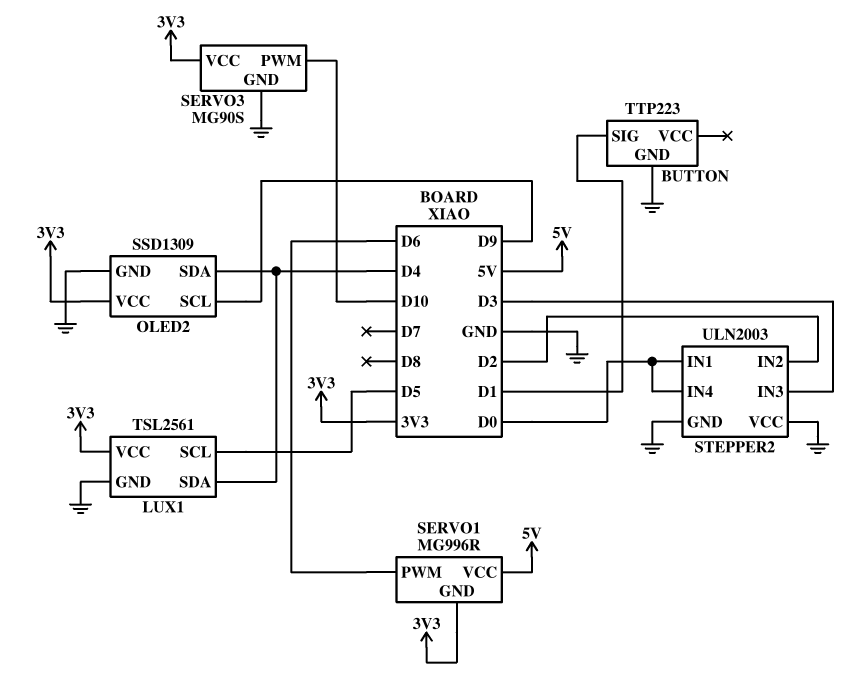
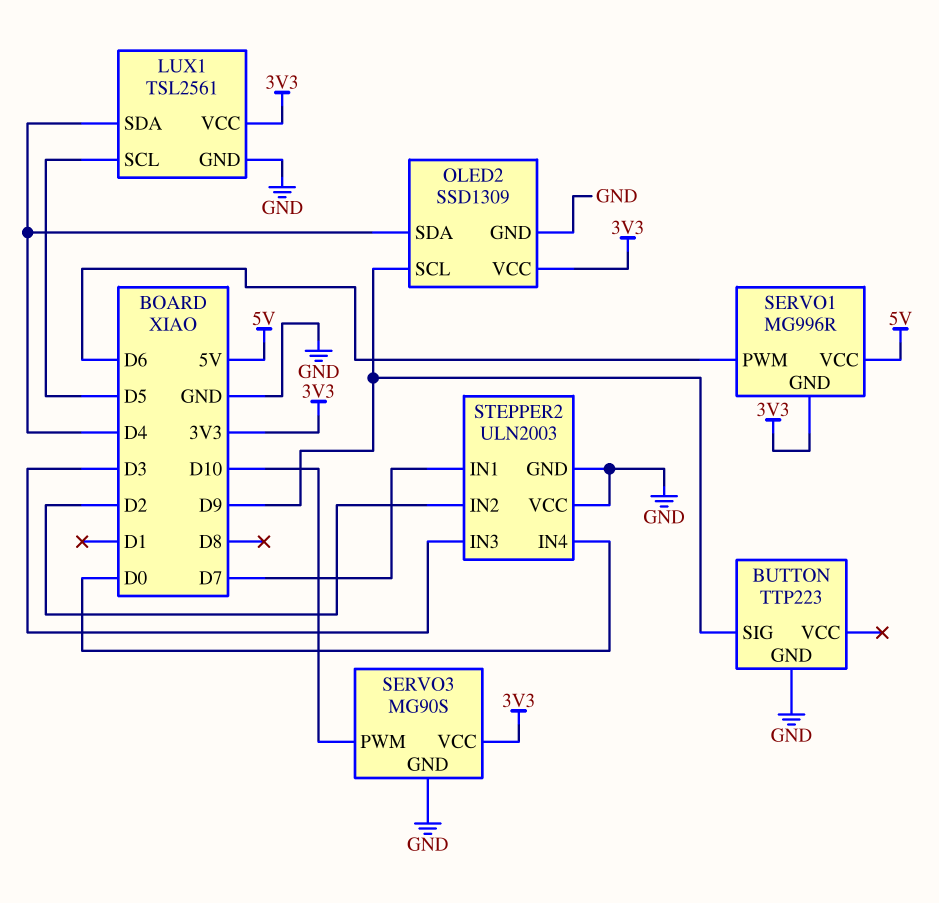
BUTTON pin SIG: D1 -> D9
STEPPER2 pin IN1: D0 -> D7

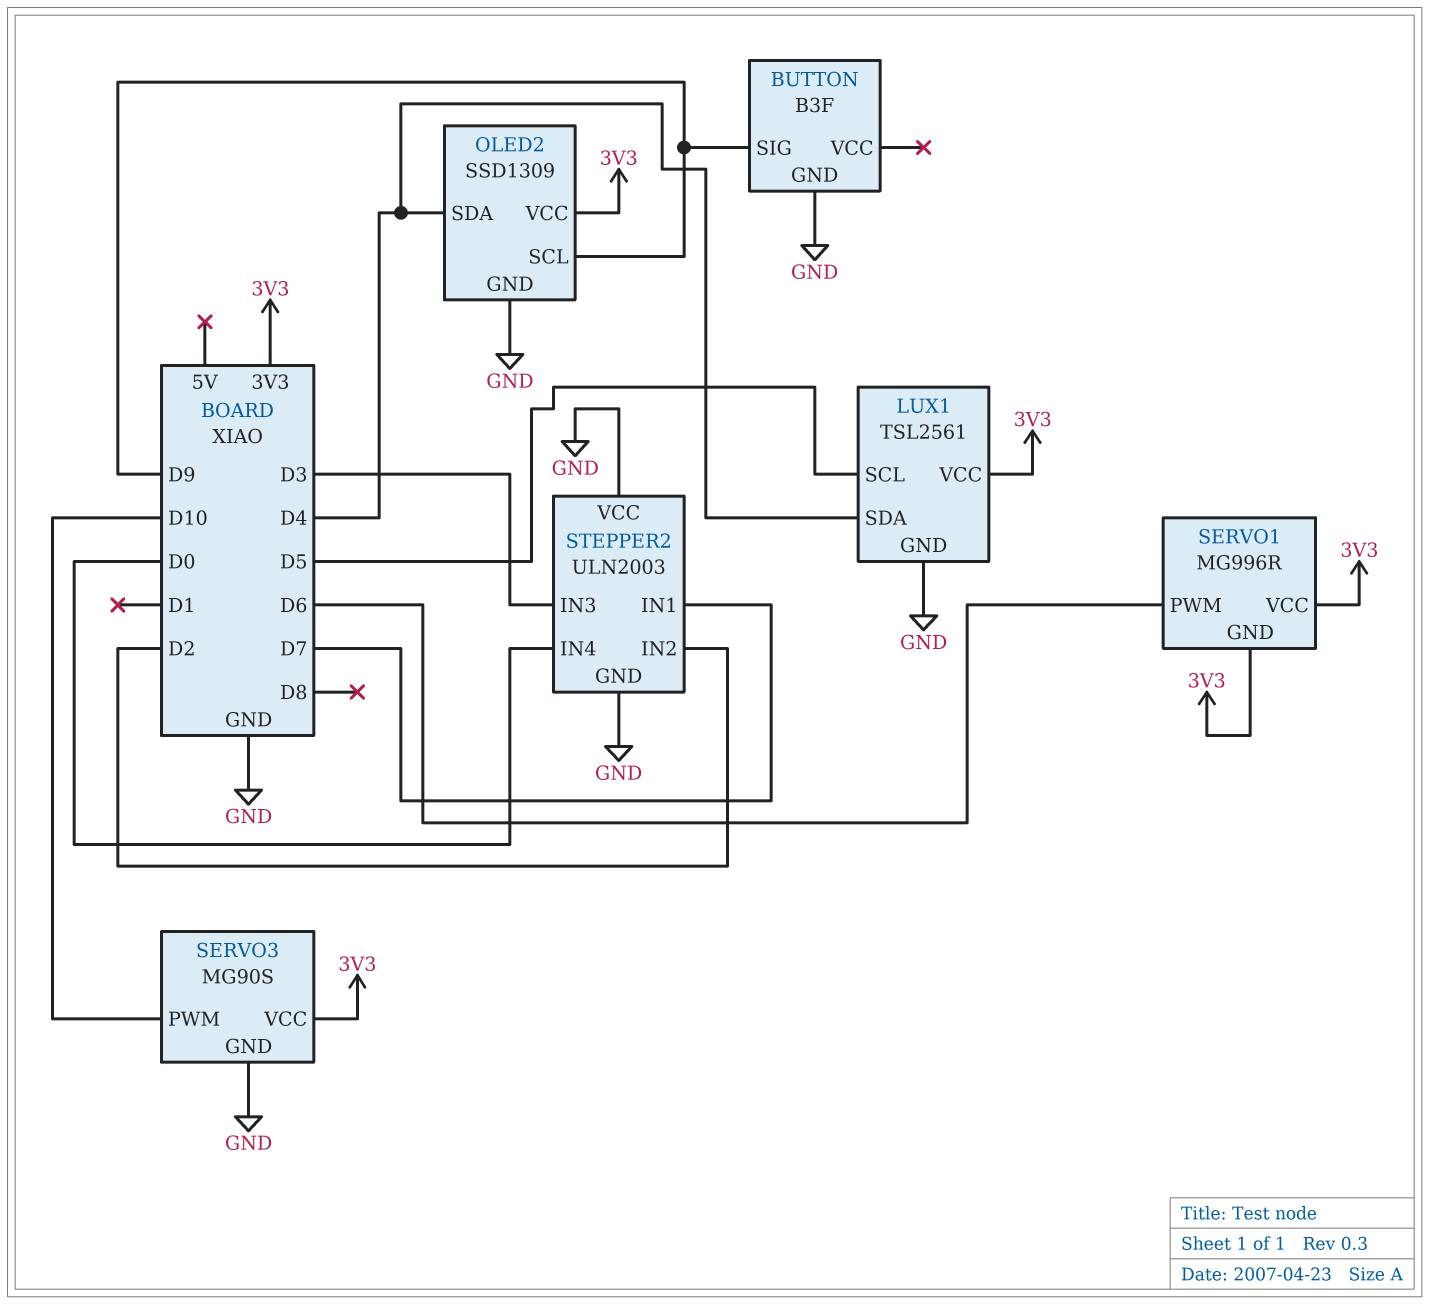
BUTTON: TTP223 -> B3F
SERVO1 pin VCC: 5V -> 3V3

